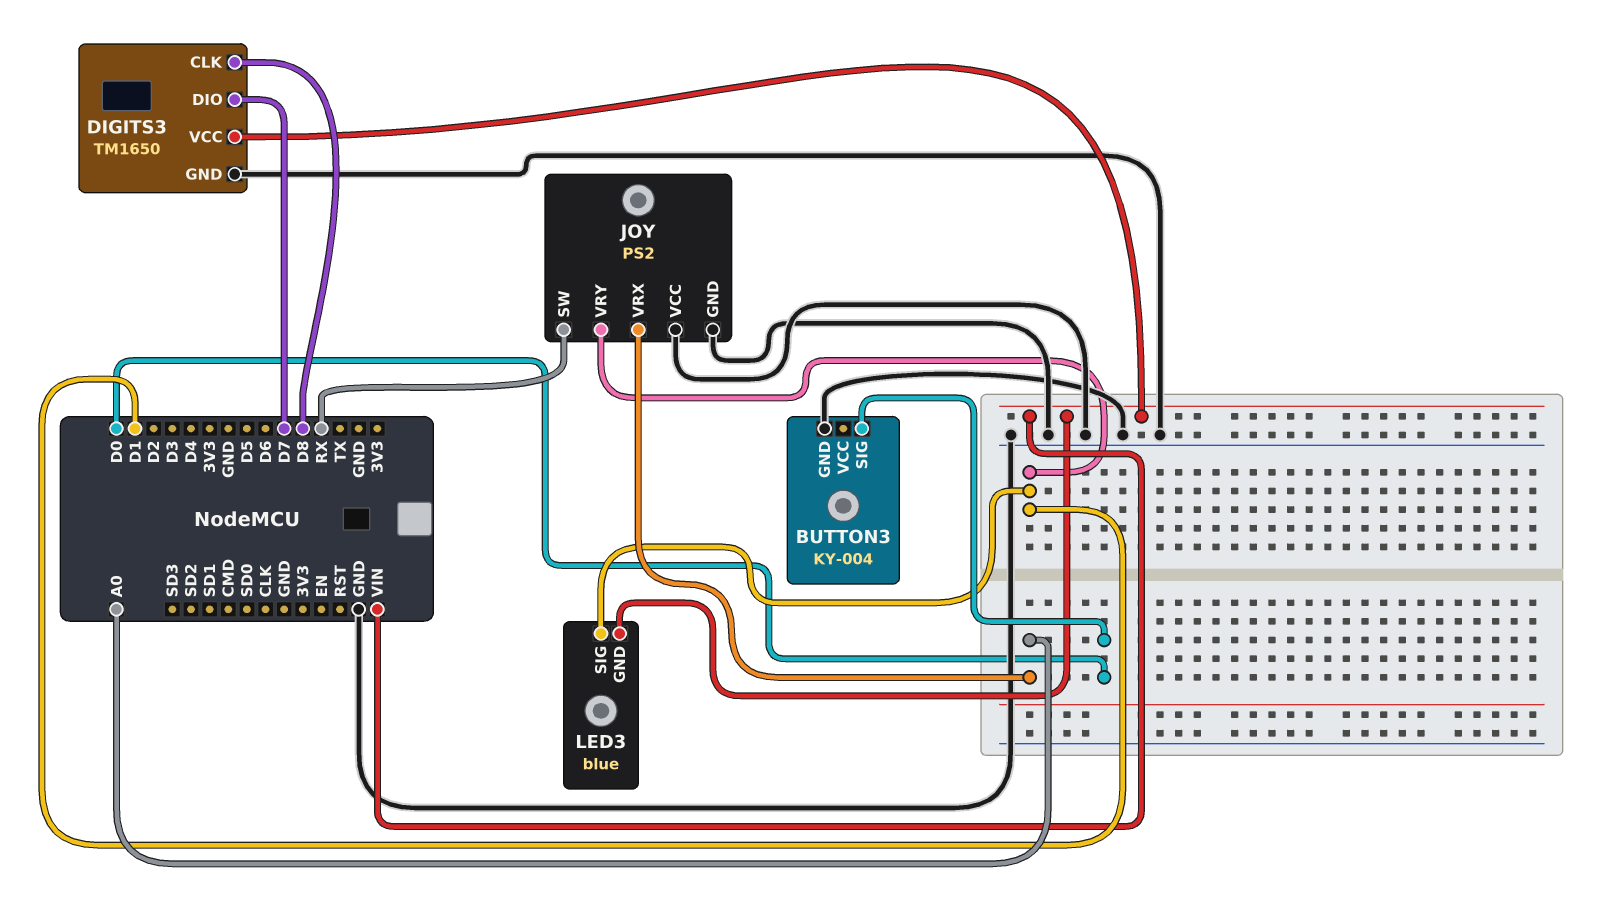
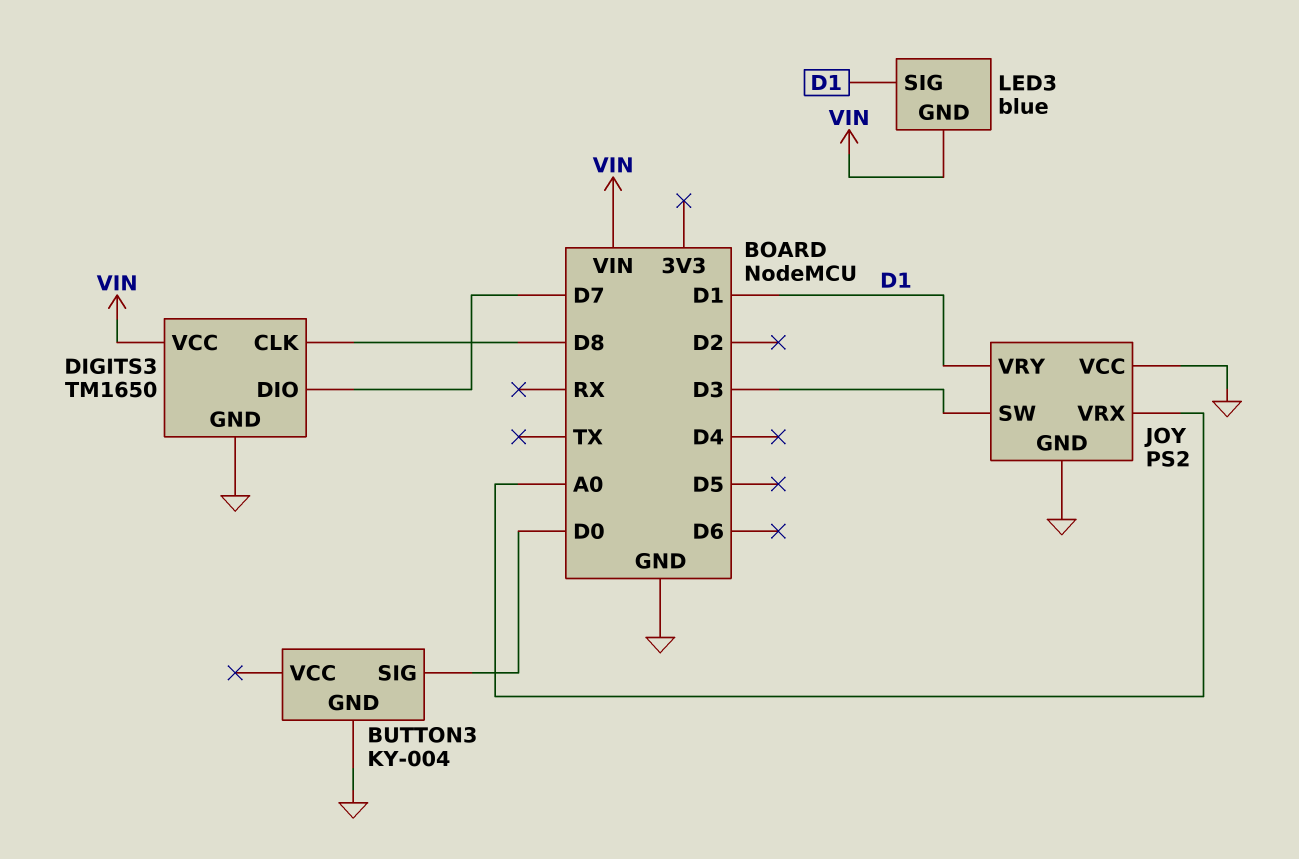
JOY pin SW: RX -> D3

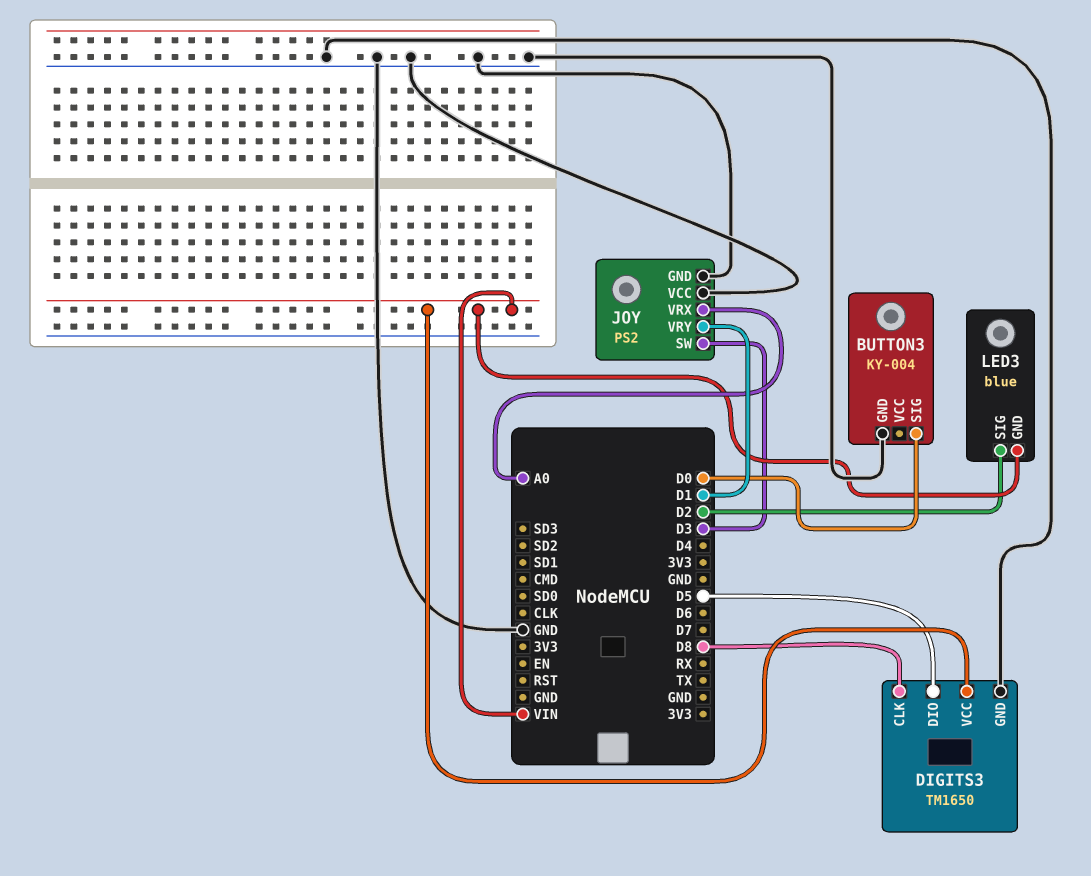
DIGITS3 pin DIO: D7 -> D5
LED3 pin SIG: D1 -> D2

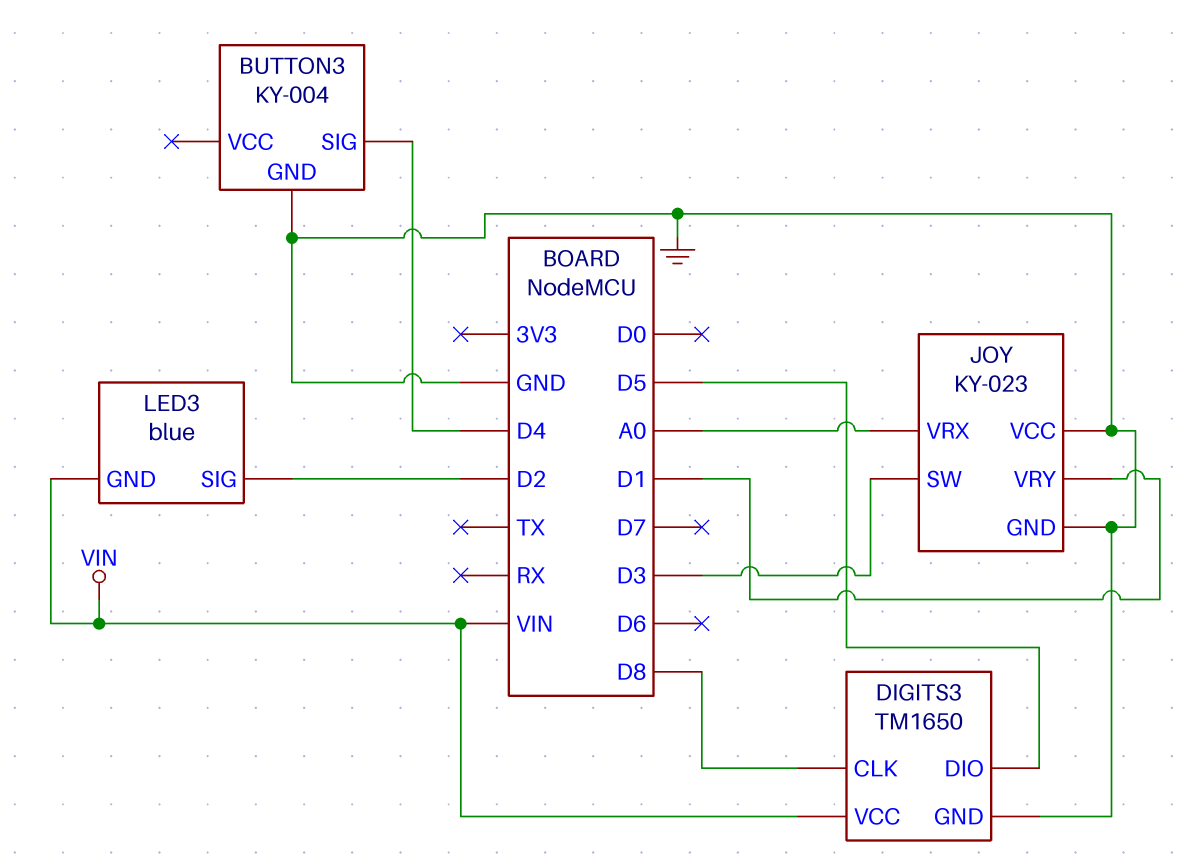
BUTTON3 pin SIG: D0 -> D4
JOY: PS2 -> KY-023

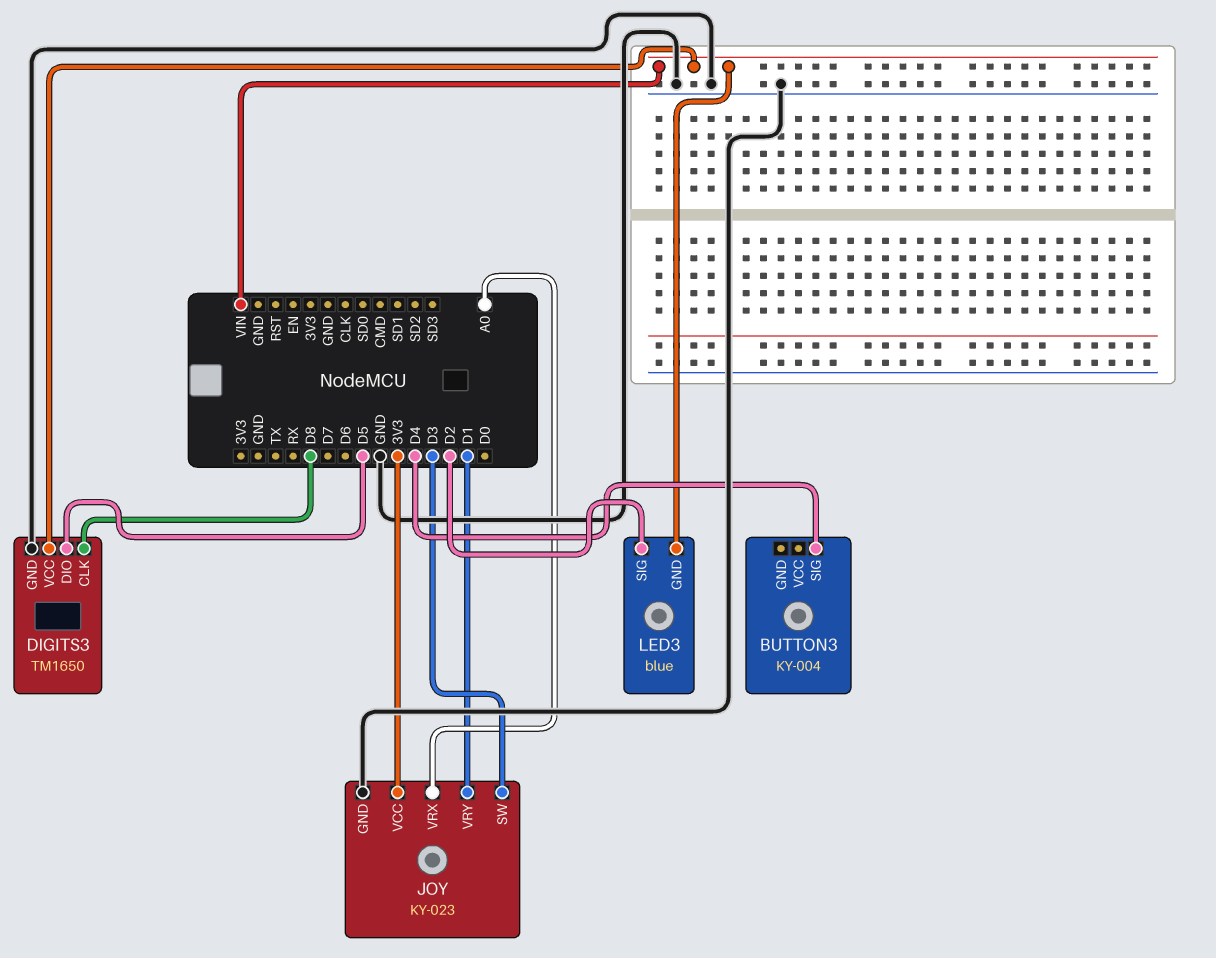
BUTTON3 pin GND: GND -> none
JOY pin VCC: GND -> 3V3

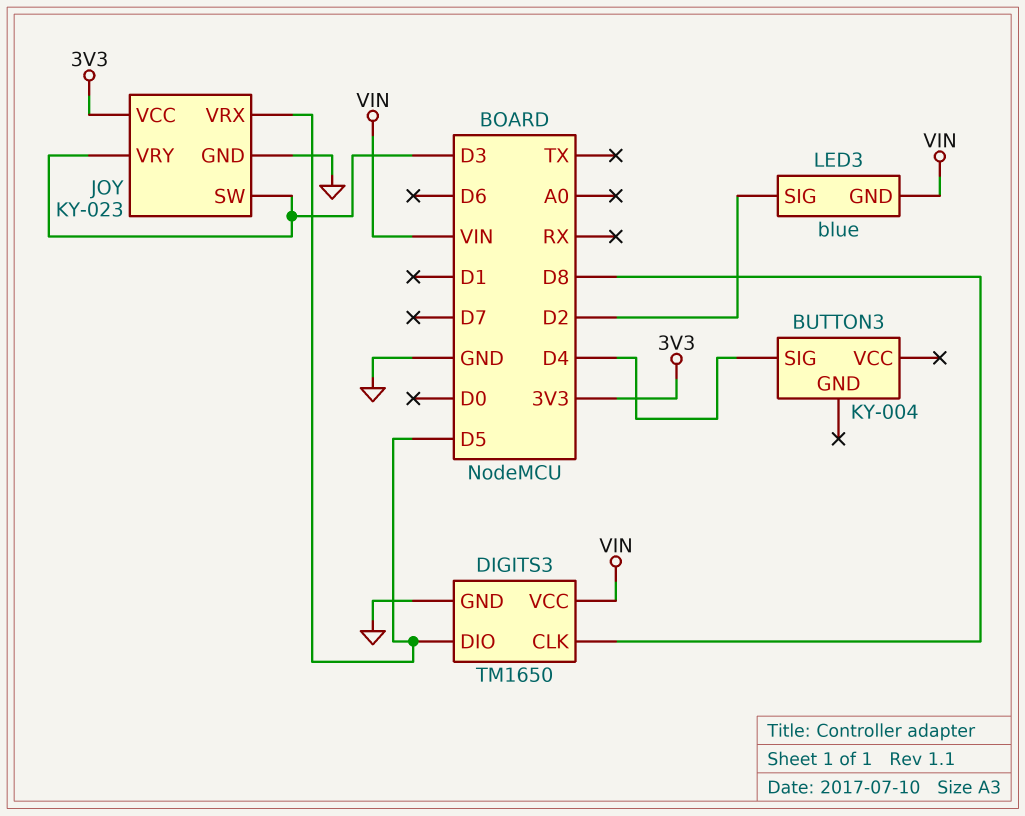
JOY pin VRX: A0 -> D5
JOY pin VRY: D1 -> D3

